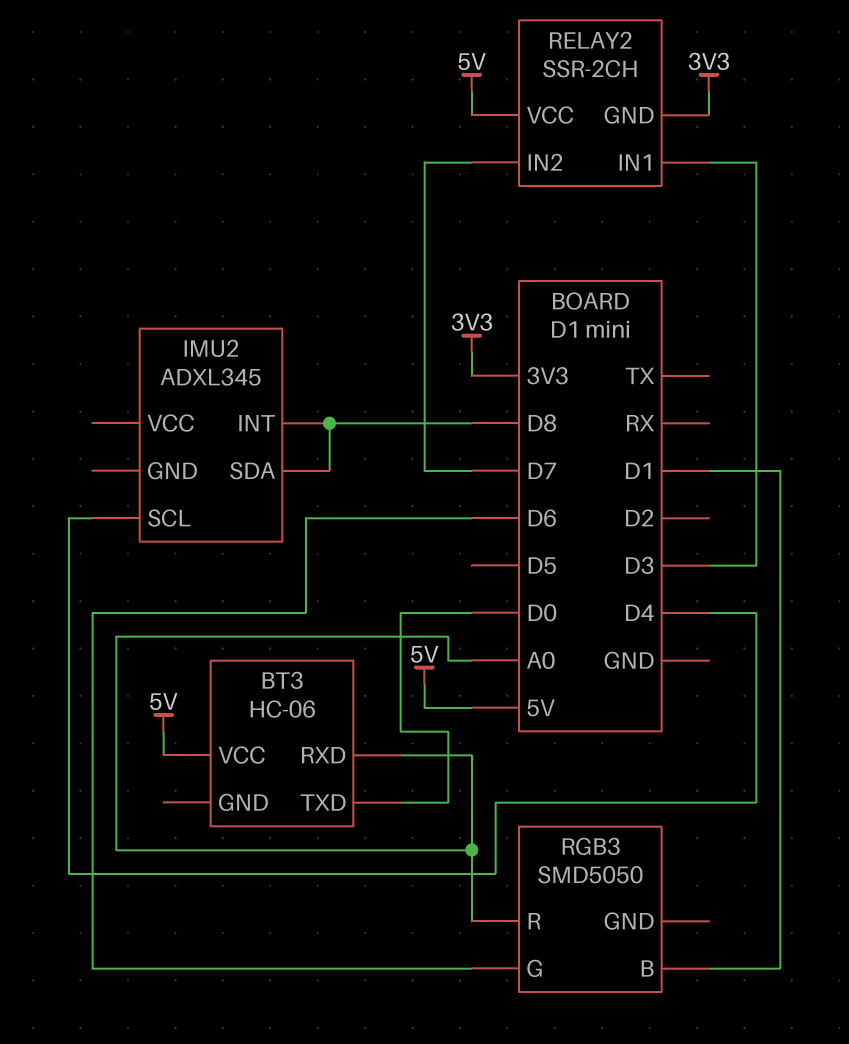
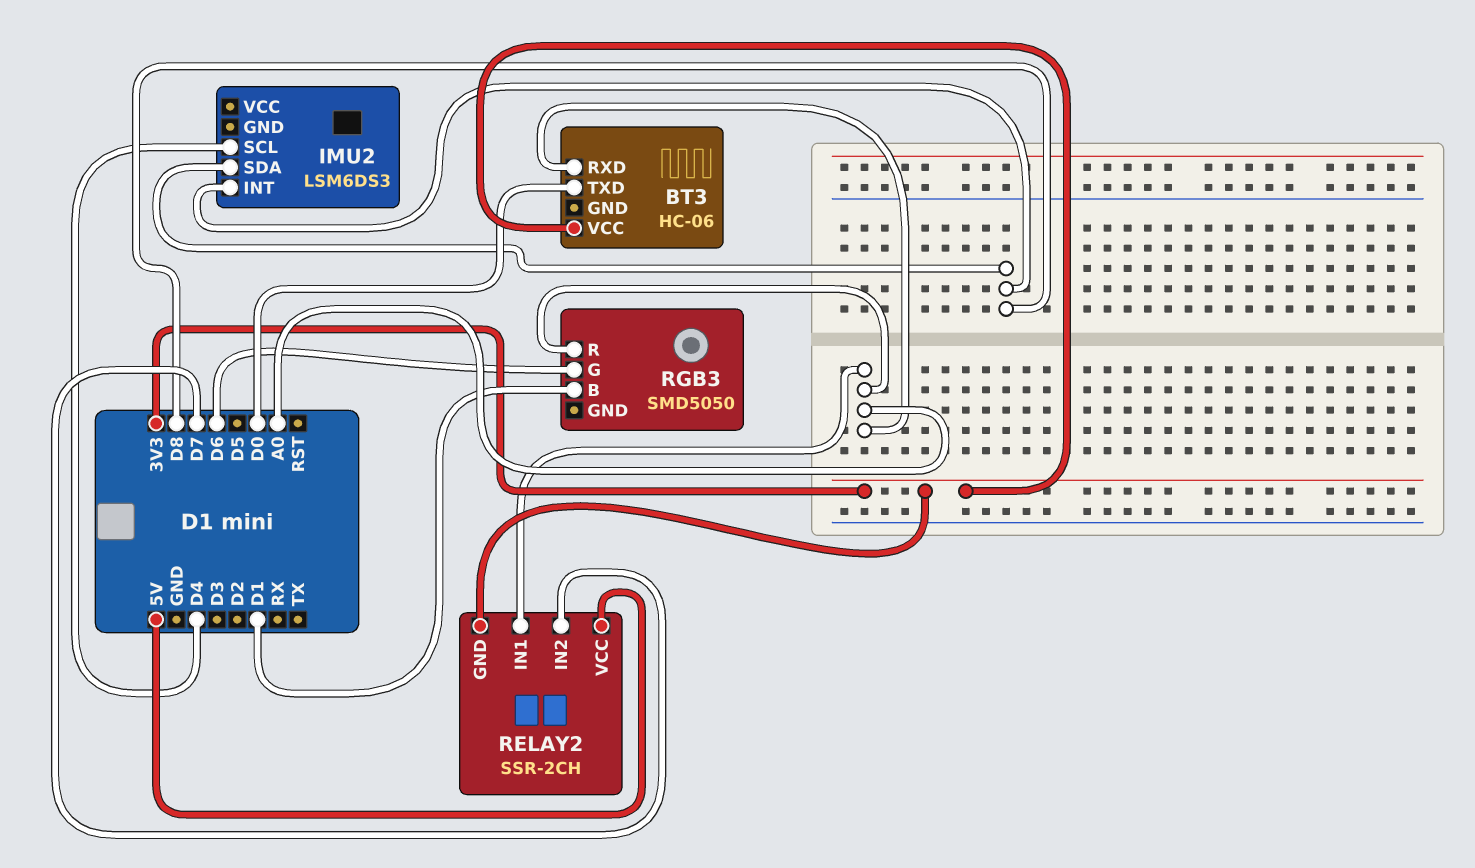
BT3 pin VCC: 5V -> 3V3
IMU2: ADXL345 -> LSM6DS3
RELAY2 pin IN1: D3 -> A0

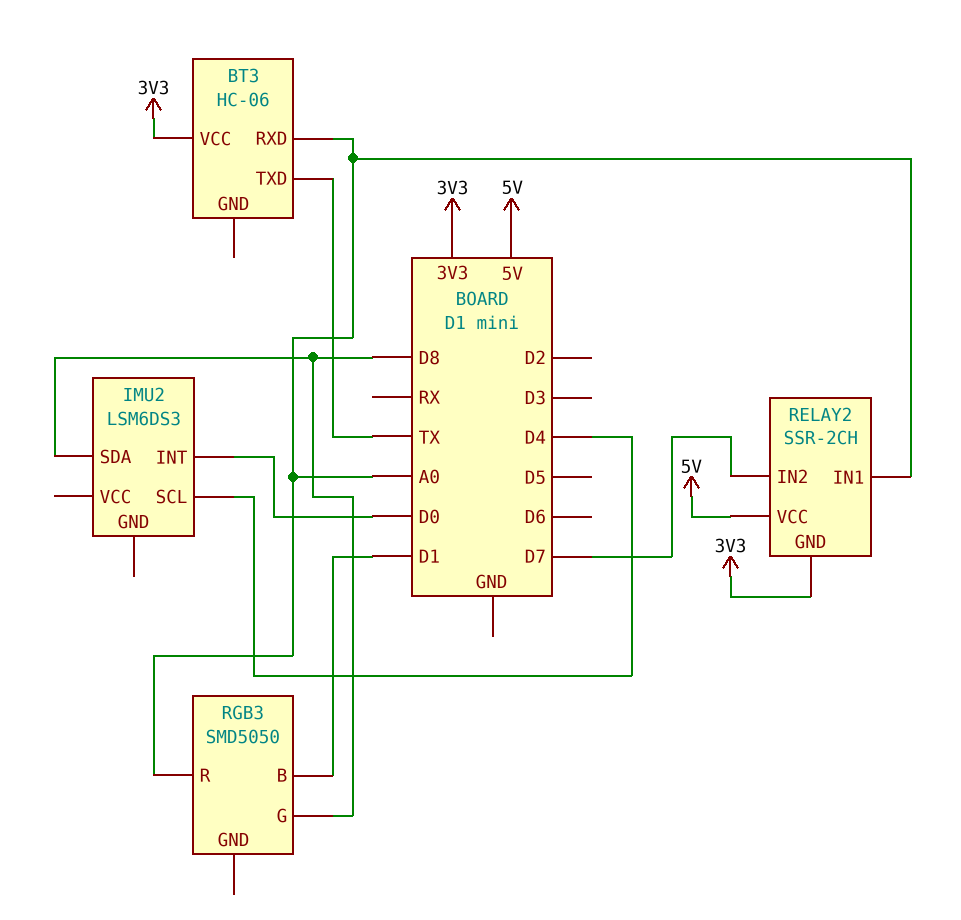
BT3 pin TXD: D0 -> TX
IMU2 pin INT: D8 -> D0
RGB3 pin G: D6 -> D8

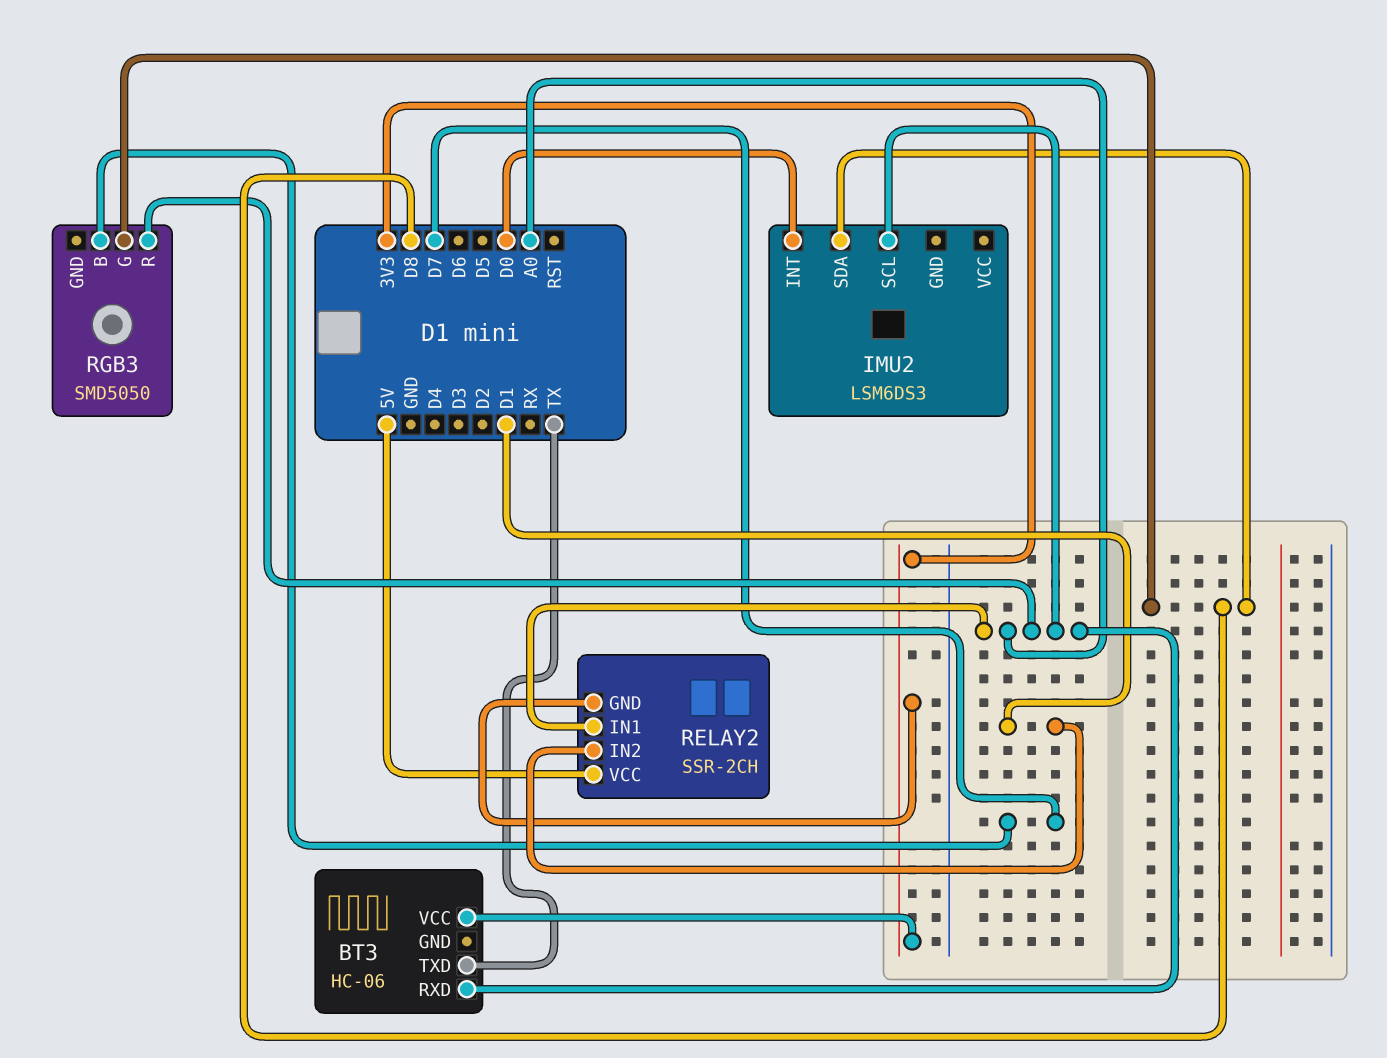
IMU2 pin SCL: D4 -> A0
RELAY2 pin IN2: D7 -> D1
RGB3 pin B: D1 -> D7

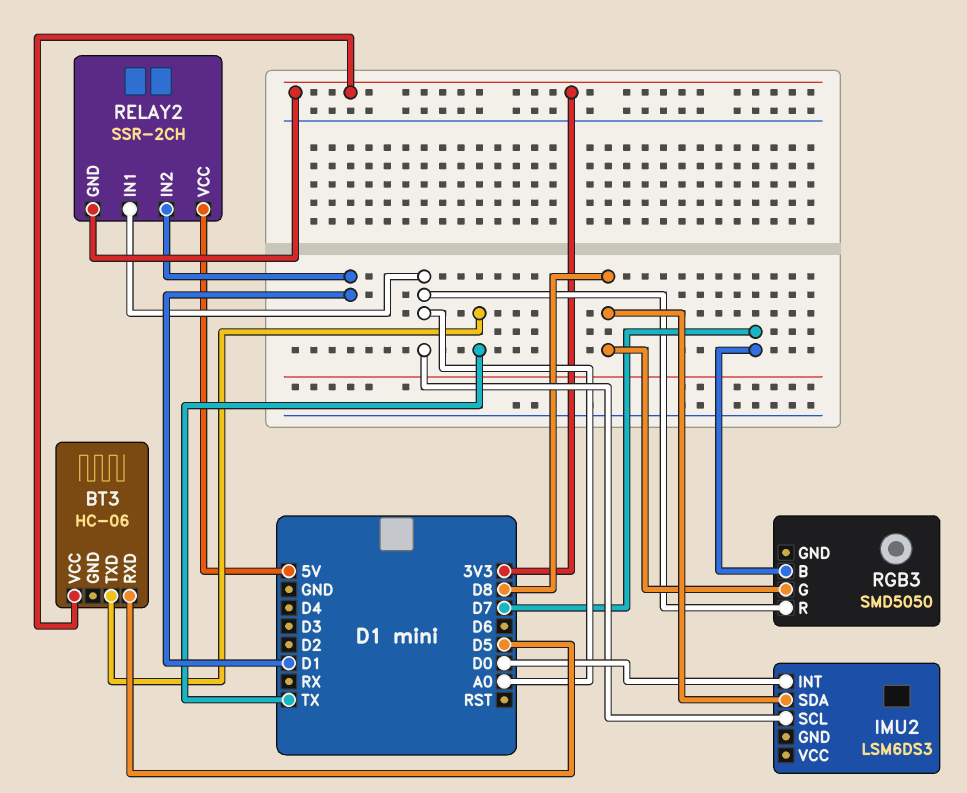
BT3 pin RXD: A0 -> D5

